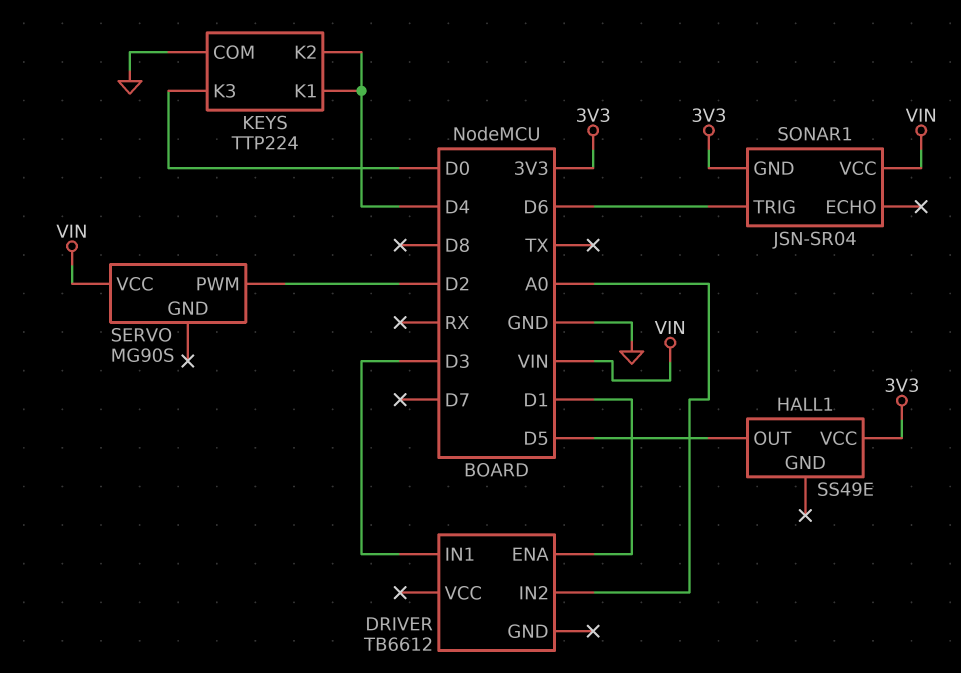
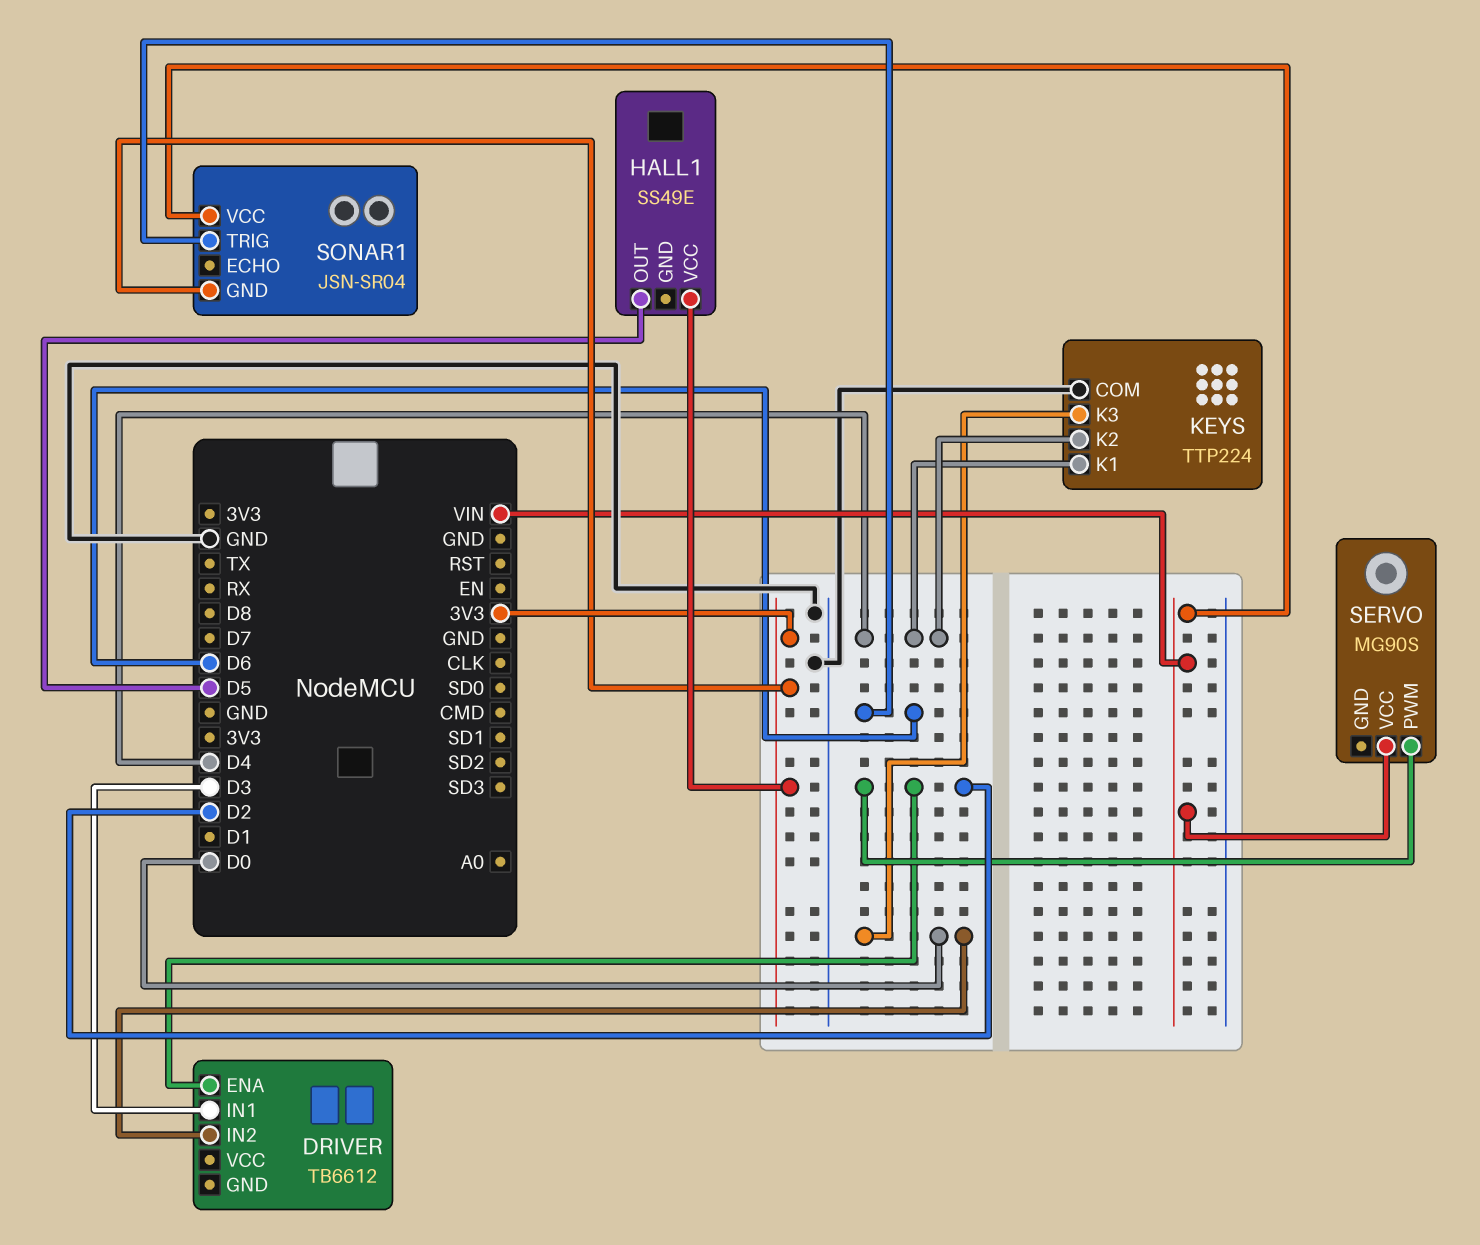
DRIVER pin ENA: D1 -> D2
DRIVER pin IN2: A0 -> D0

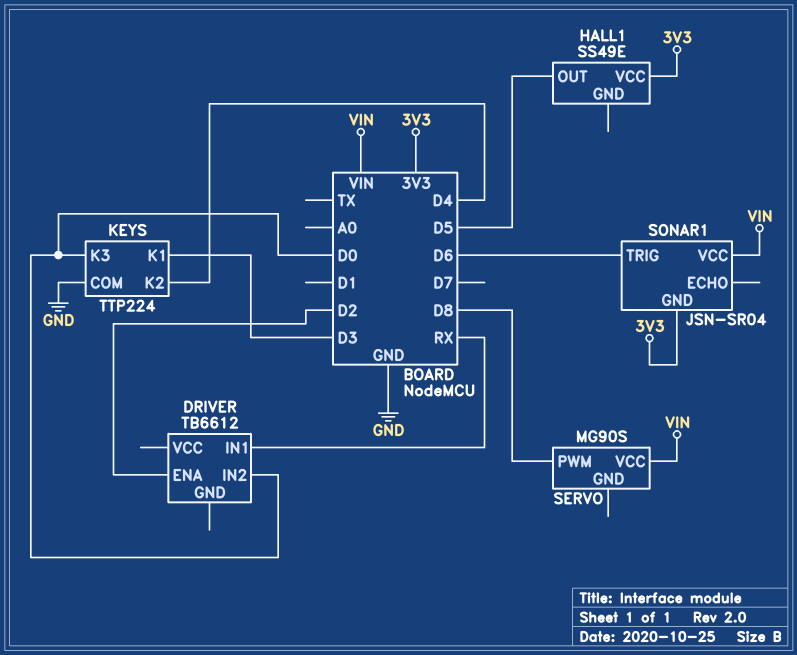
DRIVER pin IN1: D3 -> RX
KEYS pin K1: D4 -> D3
SERVO pin PWM: D2 -> D8

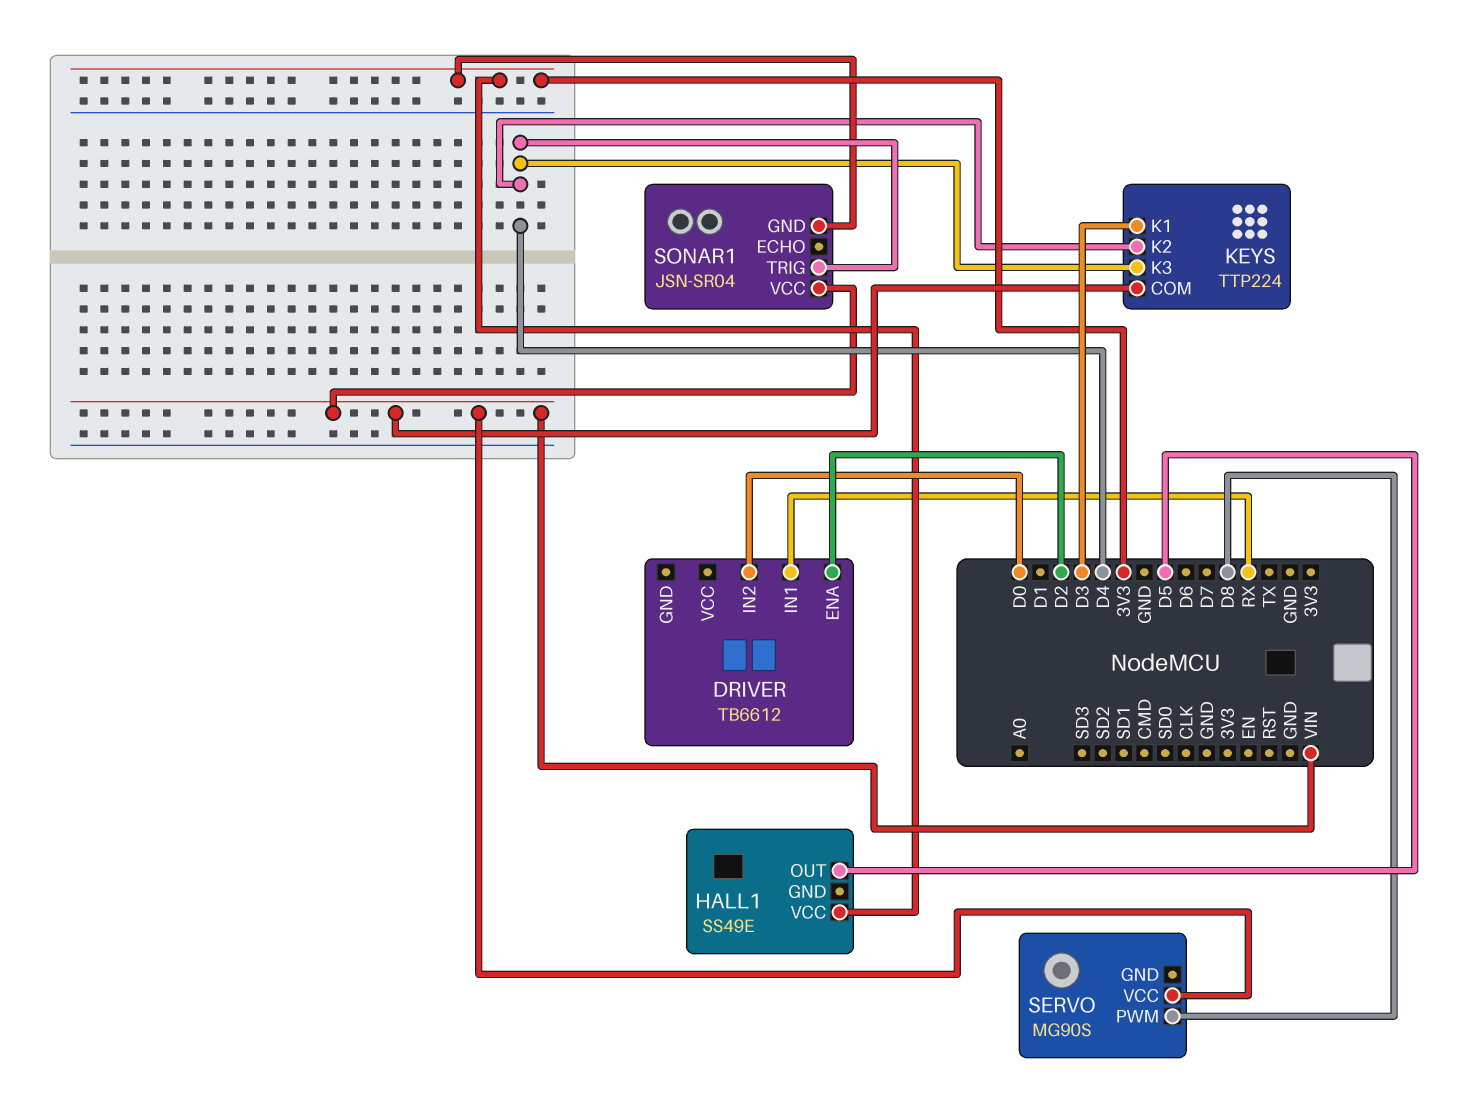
KEYS pin COM: GND -> VIN
KEYS pin K3: D0 -> D4
SONAR1 pin TRIG: D6 -> D4

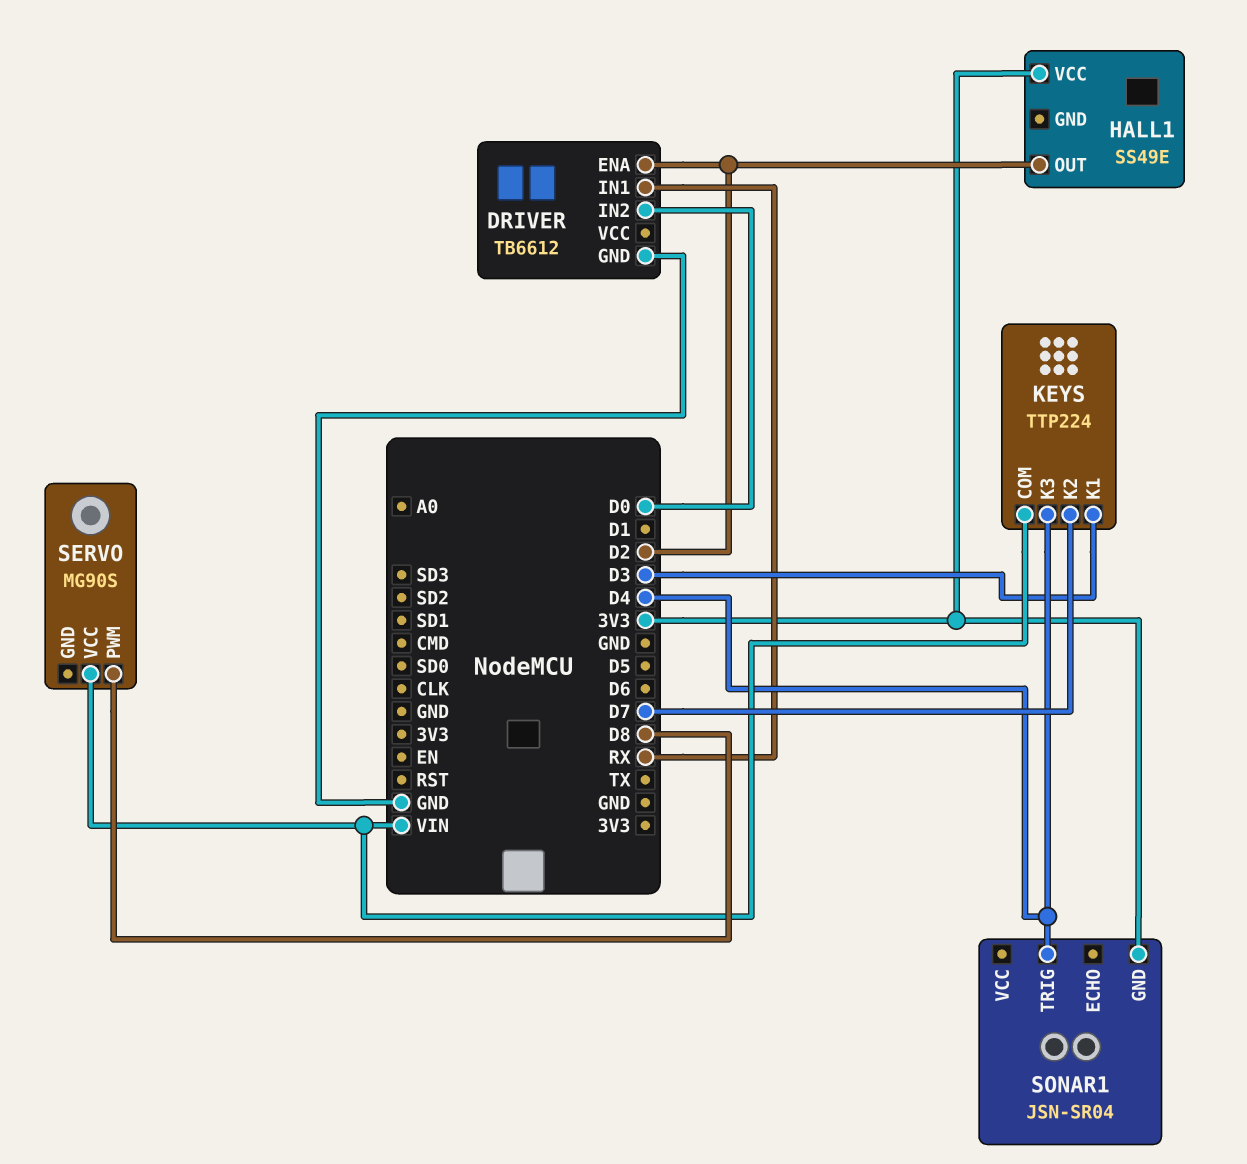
DRIVER pin GND: none -> GND
HALL1 pin OUT: D5 -> D2
KEYS pin K2: D4 -> D7
SONAR1 pin VCC: VIN -> none

